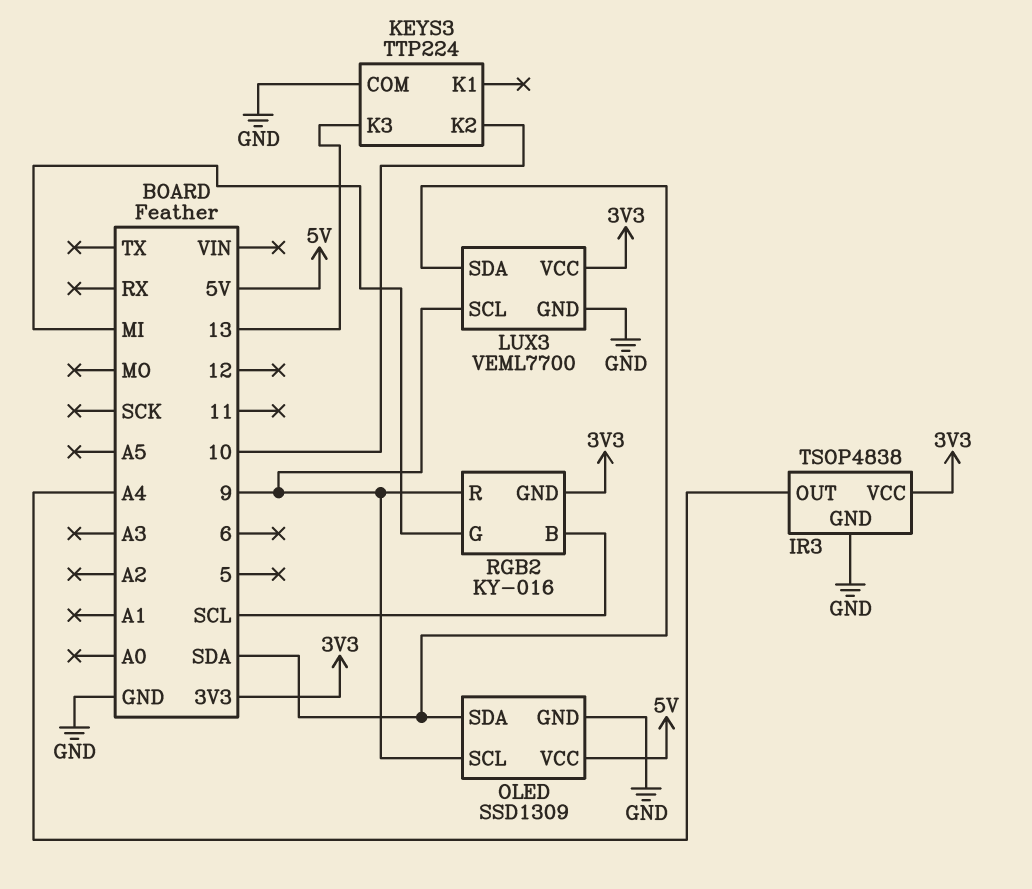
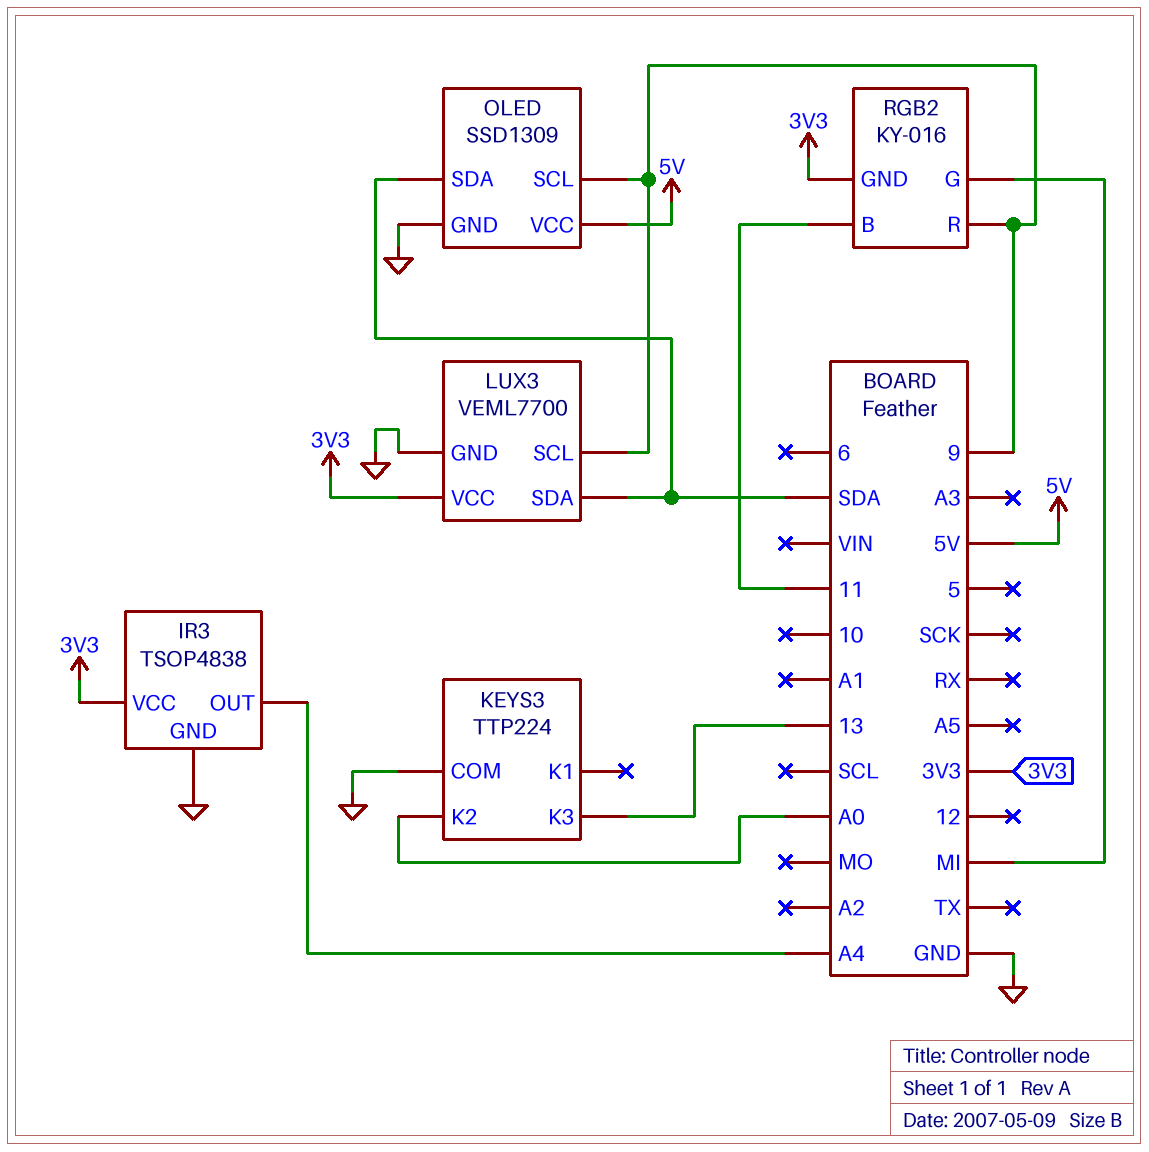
KEYS3 pin K2: 10 -> A0
RGB2 pin B: SCL -> 11

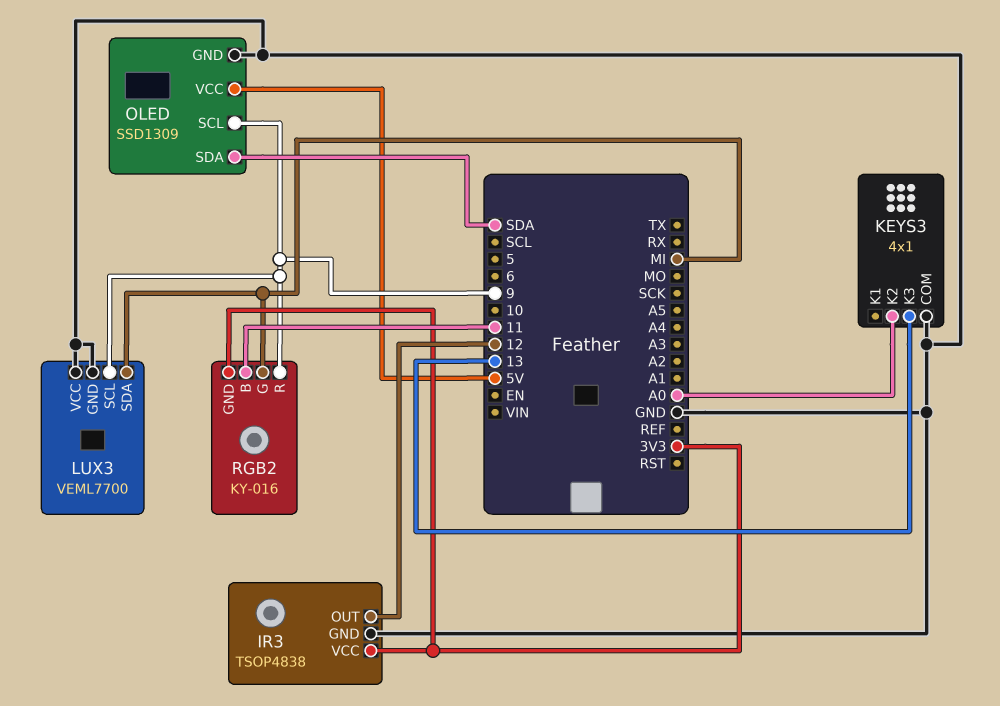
IR3 pin OUT: A4 -> 12
KEYS3: TTP224 -> 4x1
LUX3 pin SDA: SDA -> MI
LUX3 pin VCC: 3V3 -> GND

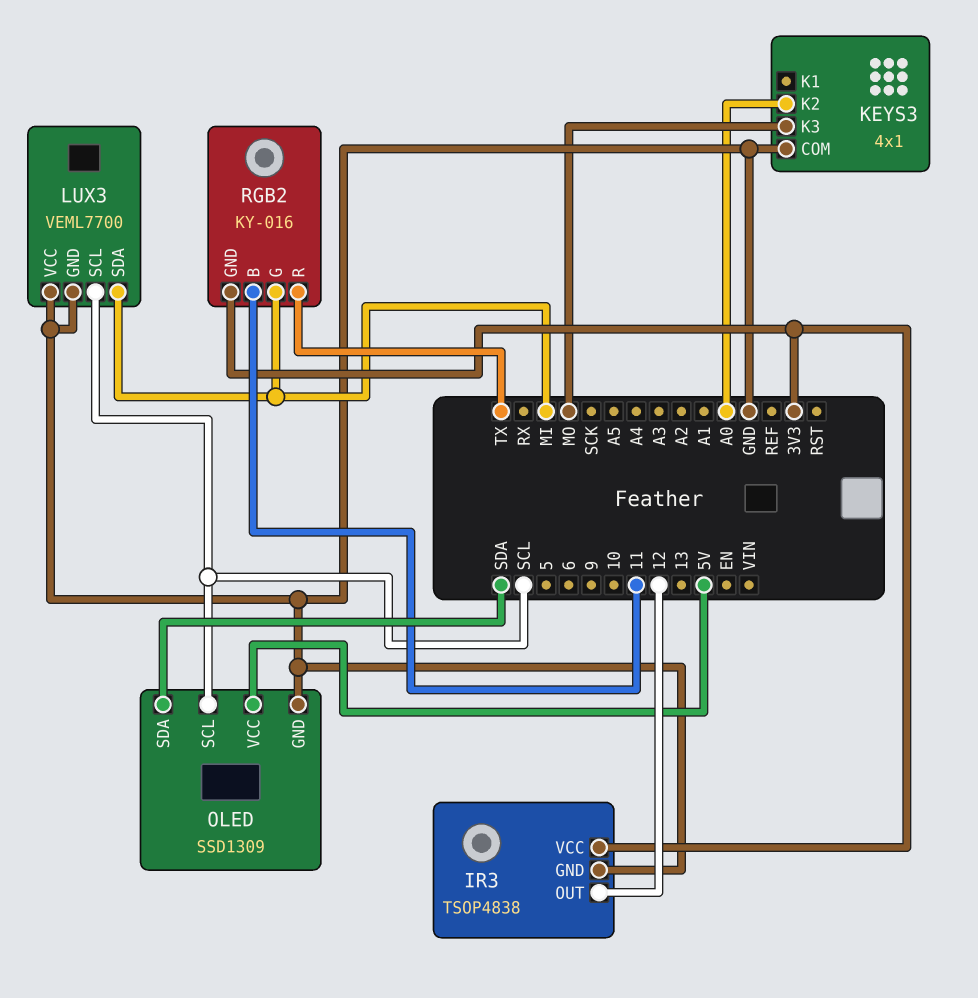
KEYS3 pin K3: 13 -> MO
LUX3 pin SCL: 9 -> SCL
OLED pin SCL: 9 -> SCL
RGB2 pin R: 9 -> TX

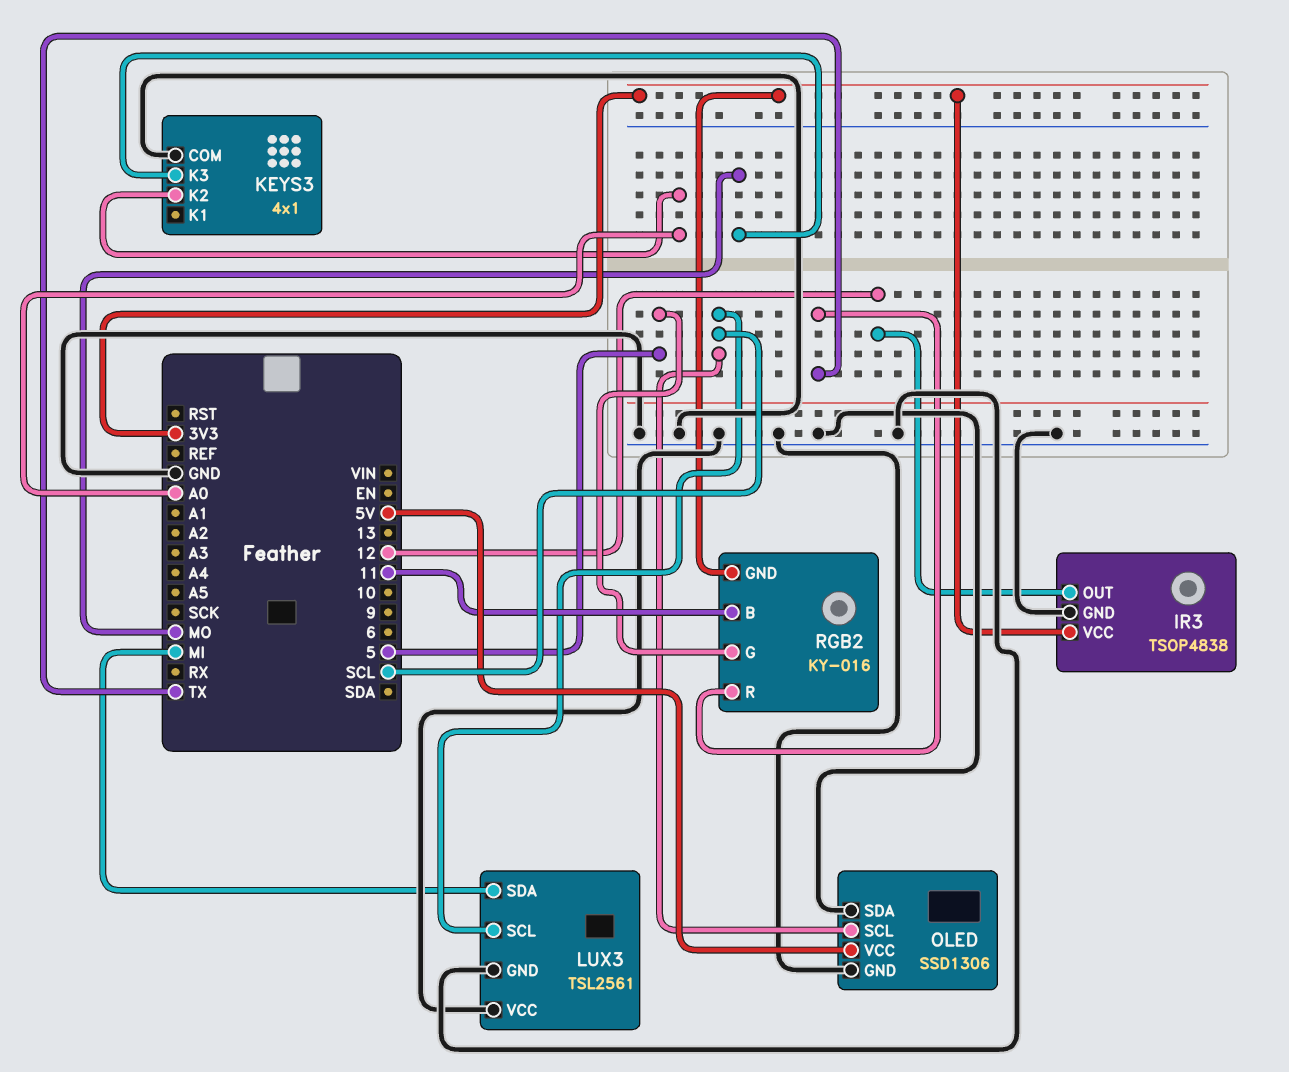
LUX3: VEML7700 -> TSL2561
OLED: SSD1309 -> SSD1306
OLED pin SDA: SDA -> GND
RGB2 pin G: MI -> 5

